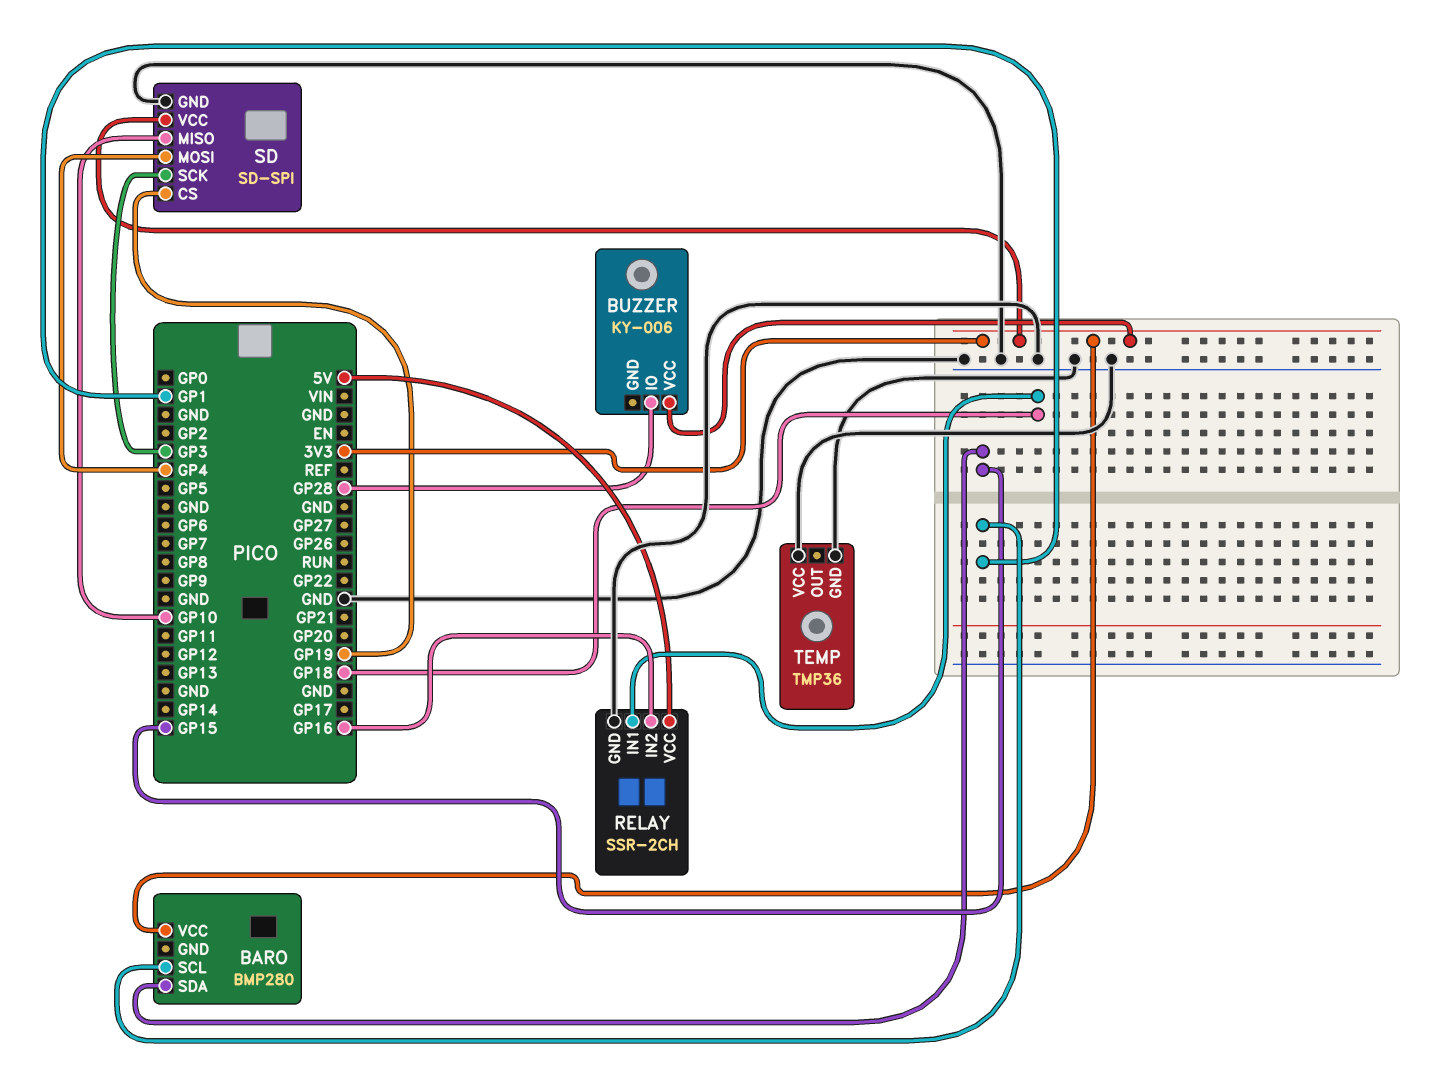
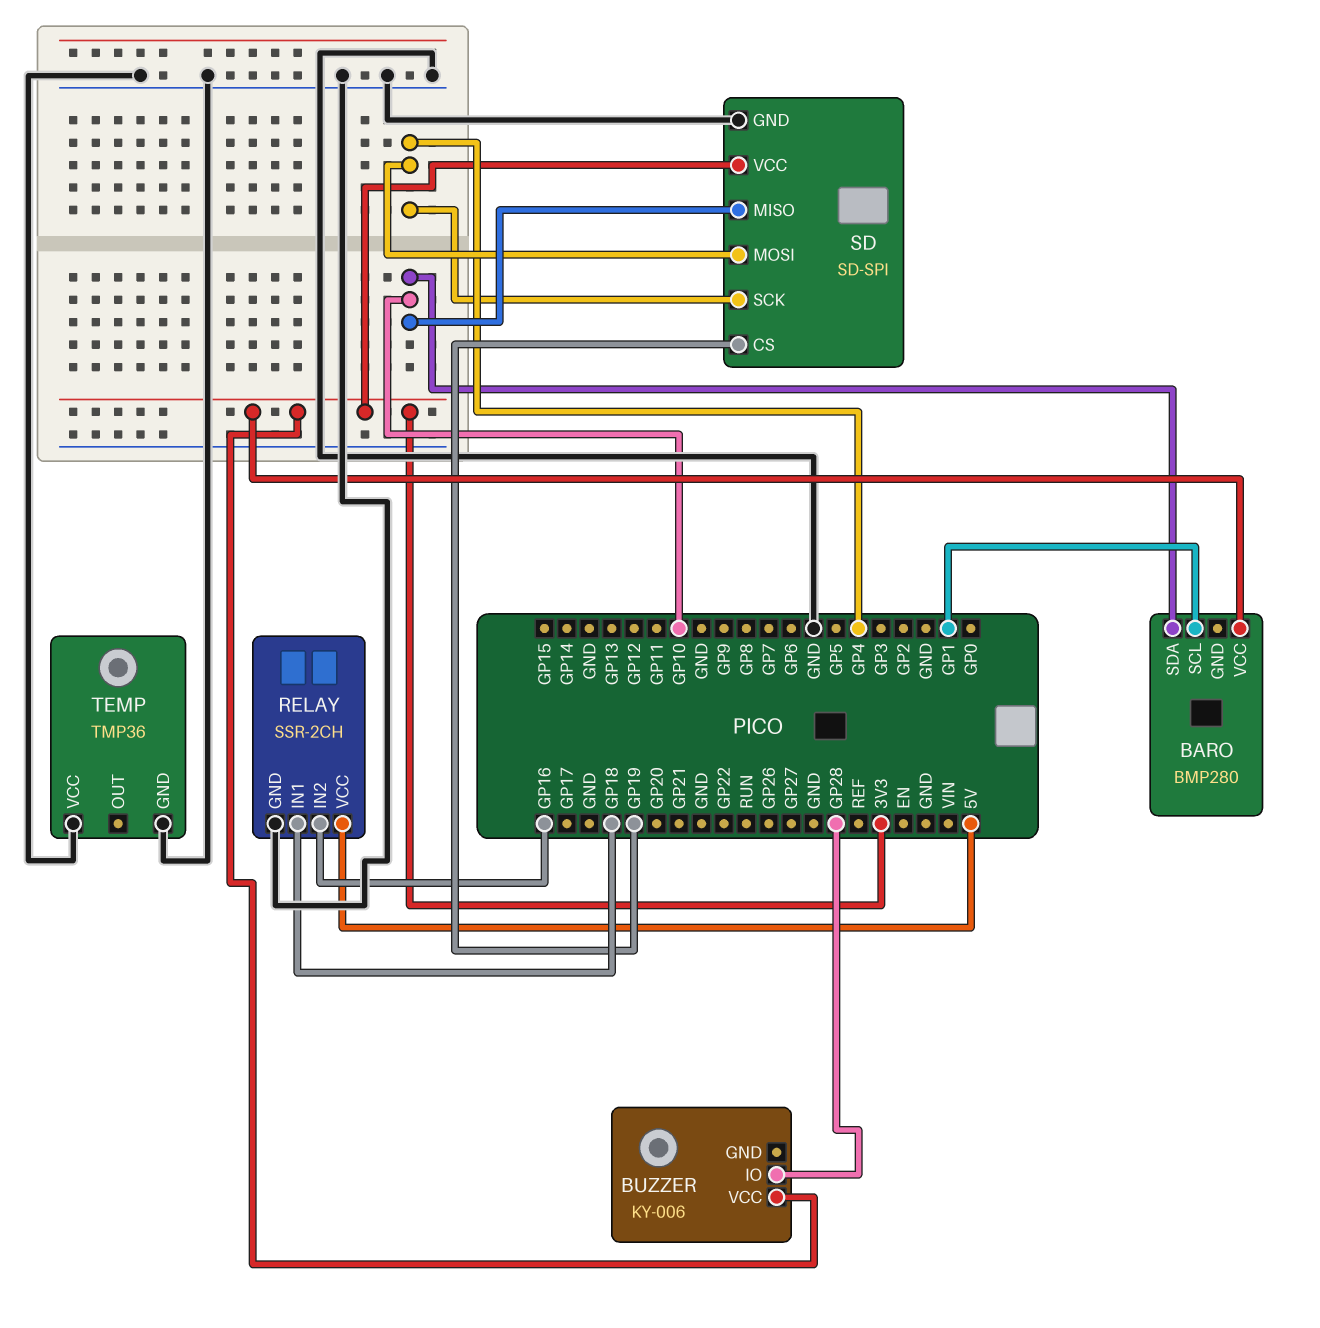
BARO pin SDA: GP15 -> GP10
SD pin SCK: GP3 -> GP4

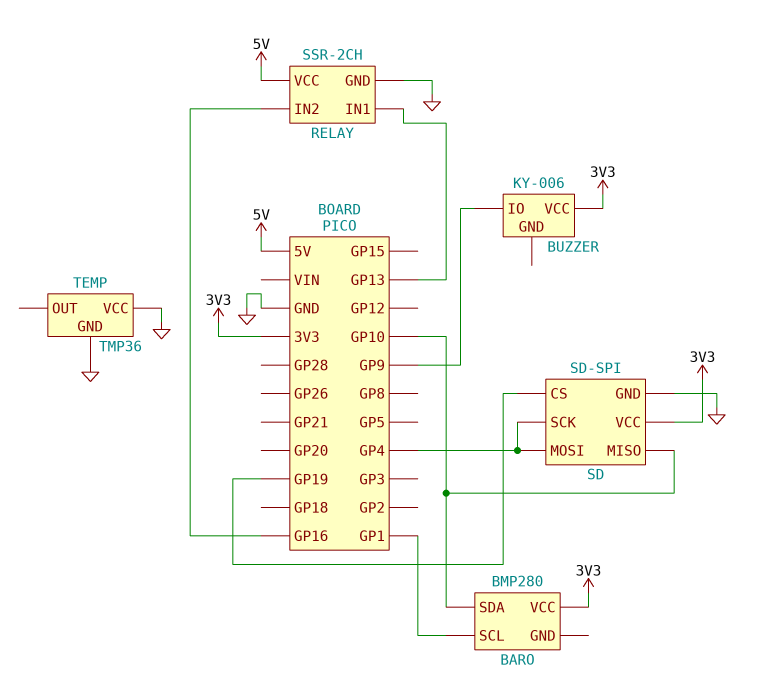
BUZZER pin IO: GP28 -> GP9
RELAY pin IN1: GP18 -> GP13

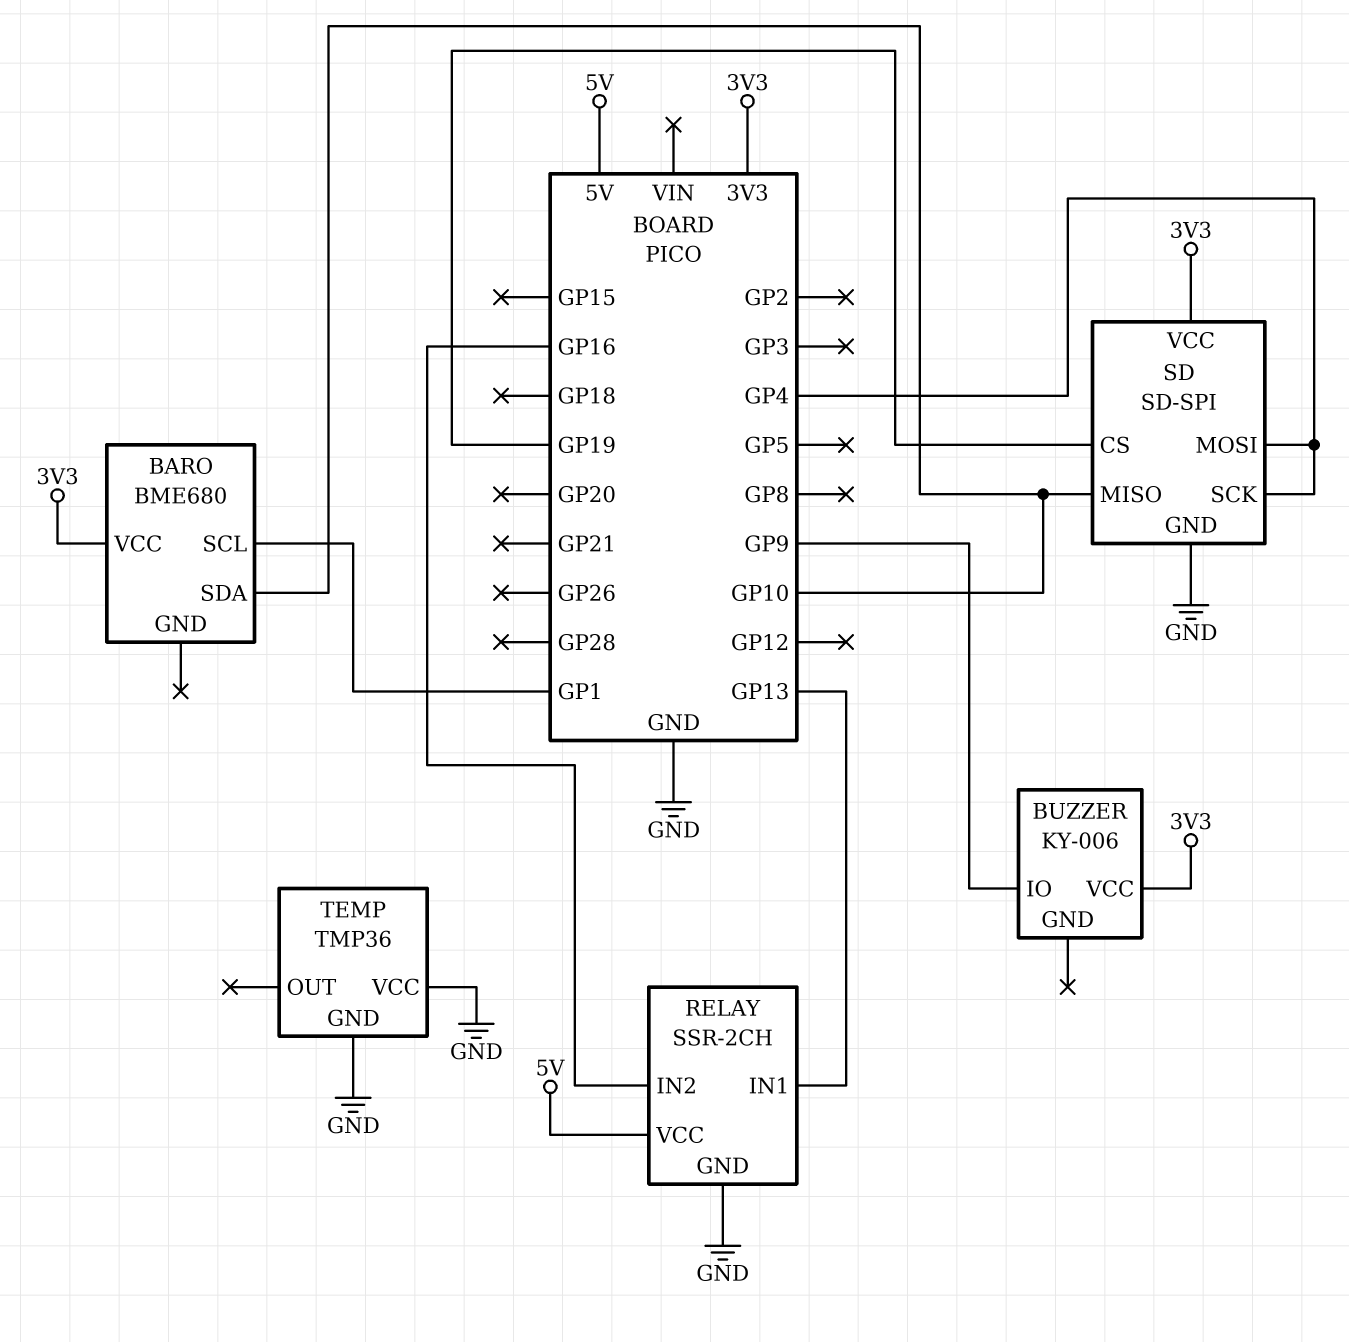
BARO: BMP280 -> BME680

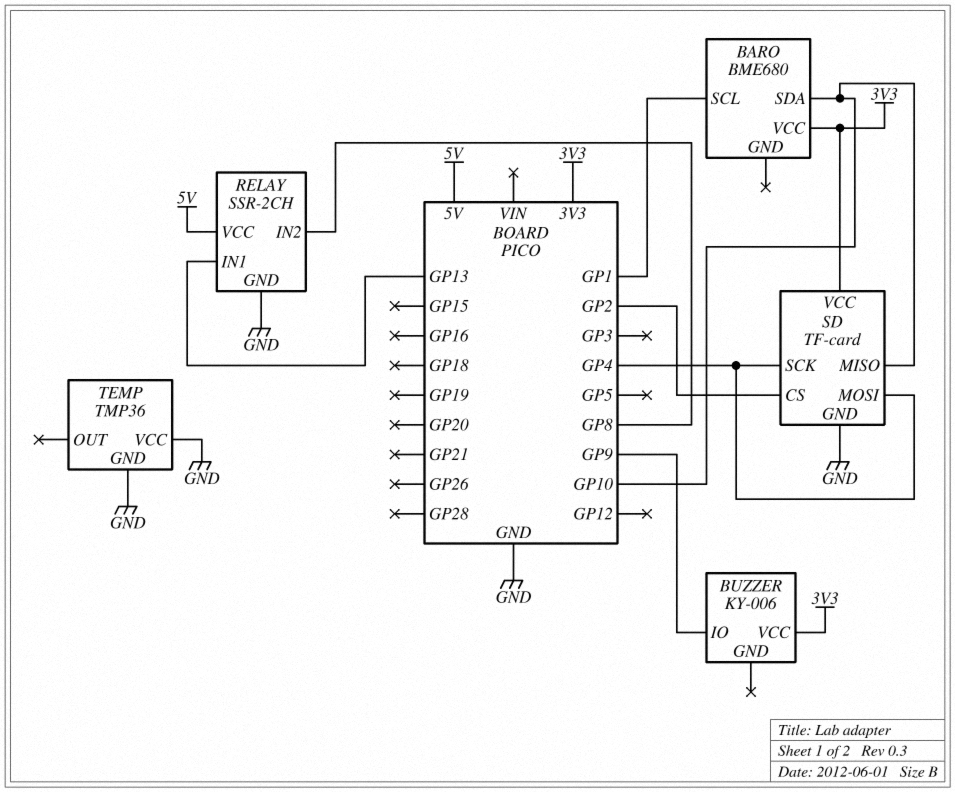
RELAY pin IN2: GP16 -> GP8
SD: SD-SPI -> TF-card
SD pin CS: GP19 -> GP2

